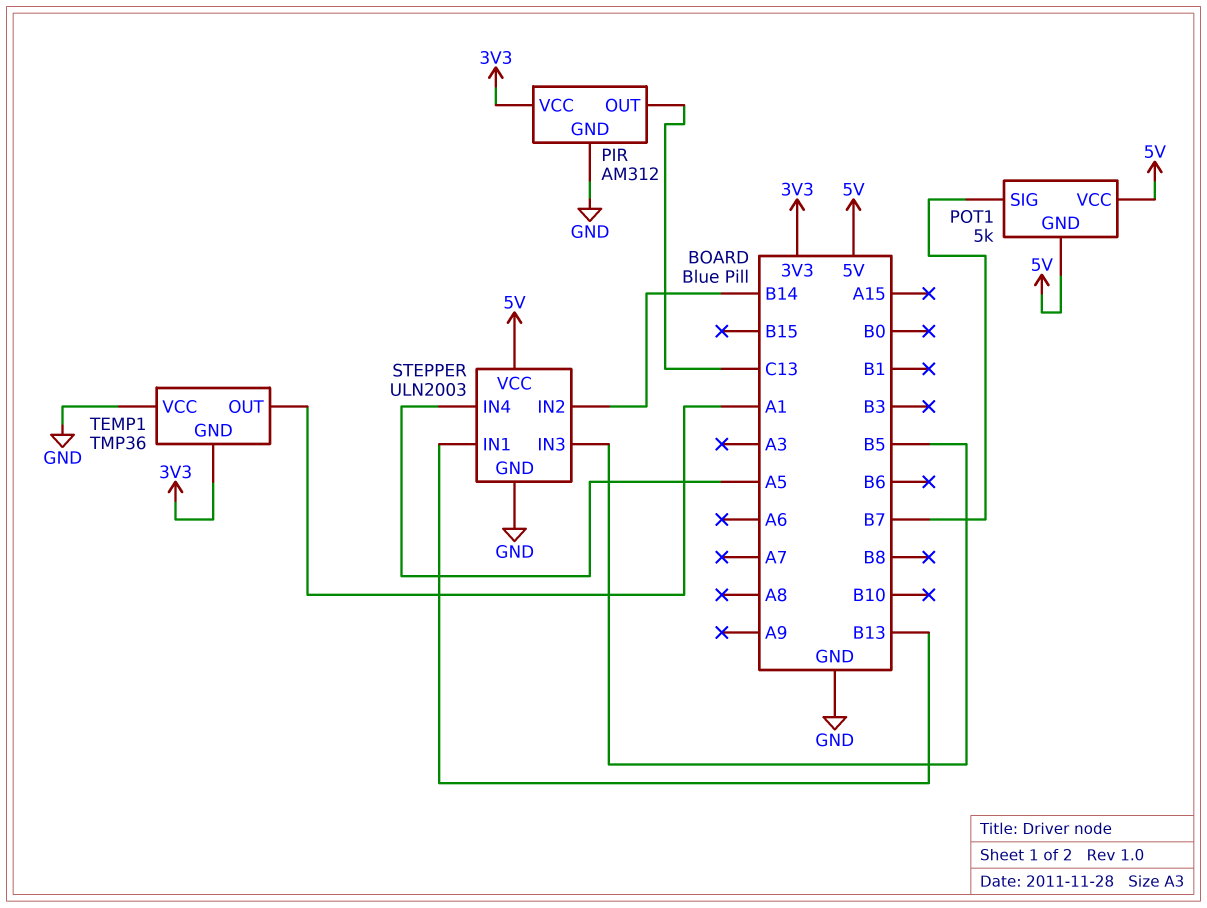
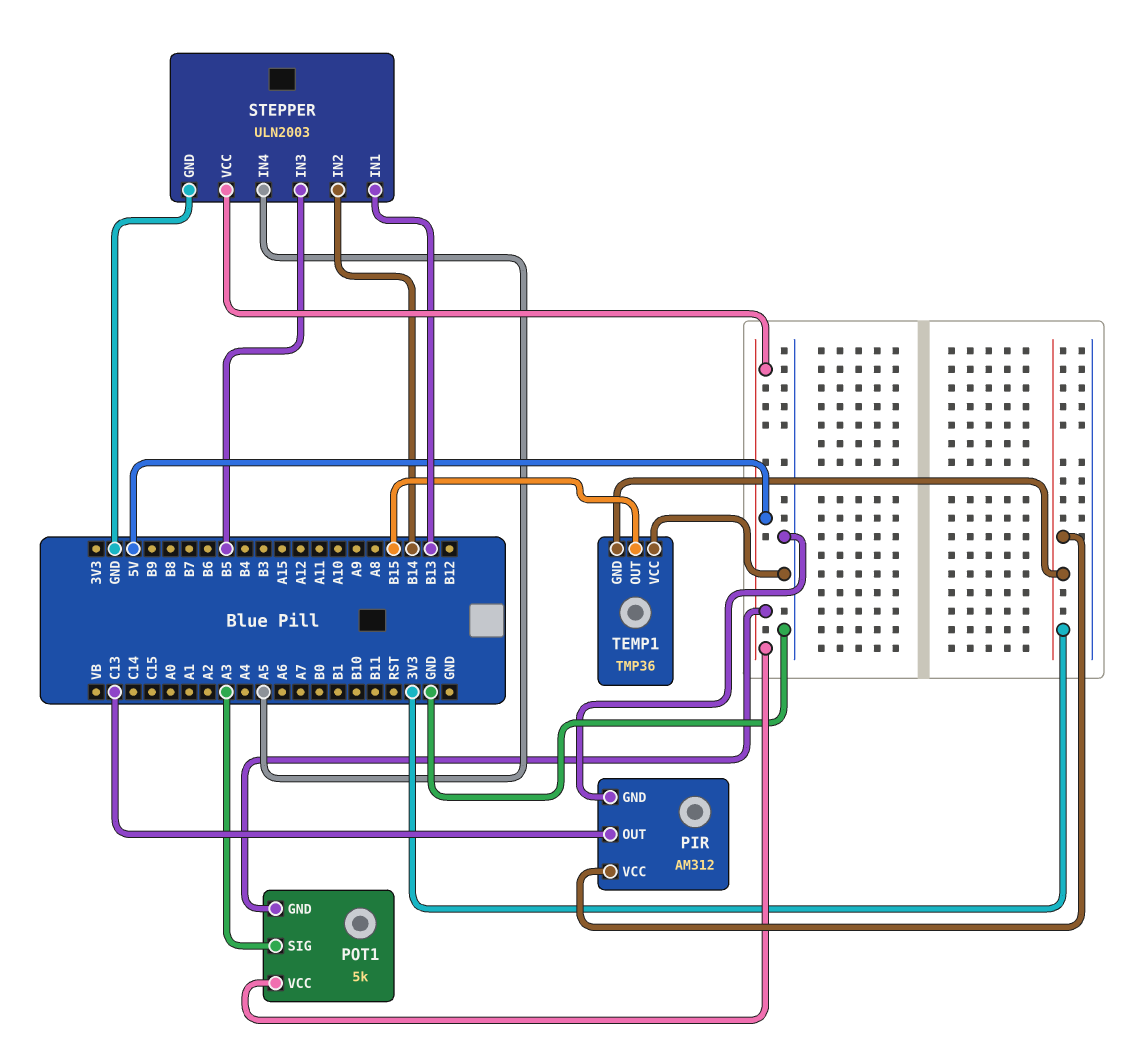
POT1 pin SIG: B7 -> A3
TEMP1 pin OUT: A1 -> B15

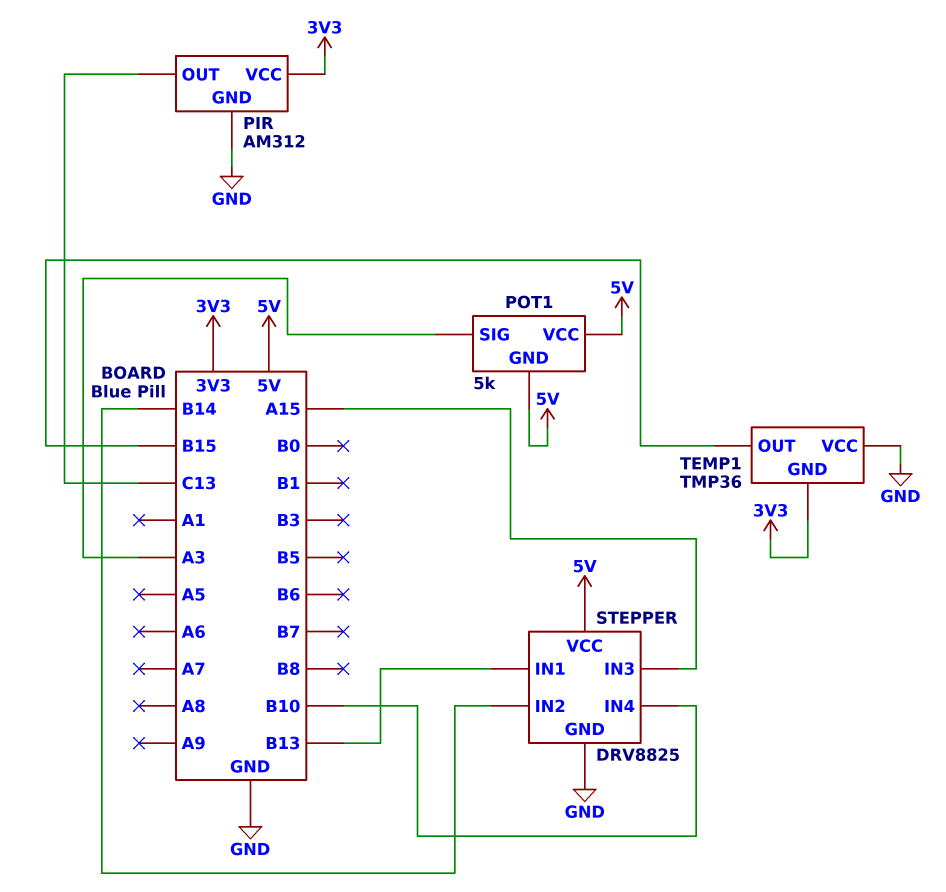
STEPPER: ULN2003 -> DRV8825
STEPPER pin IN3: B5 -> A15
STEPPER pin IN4: A5 -> B10

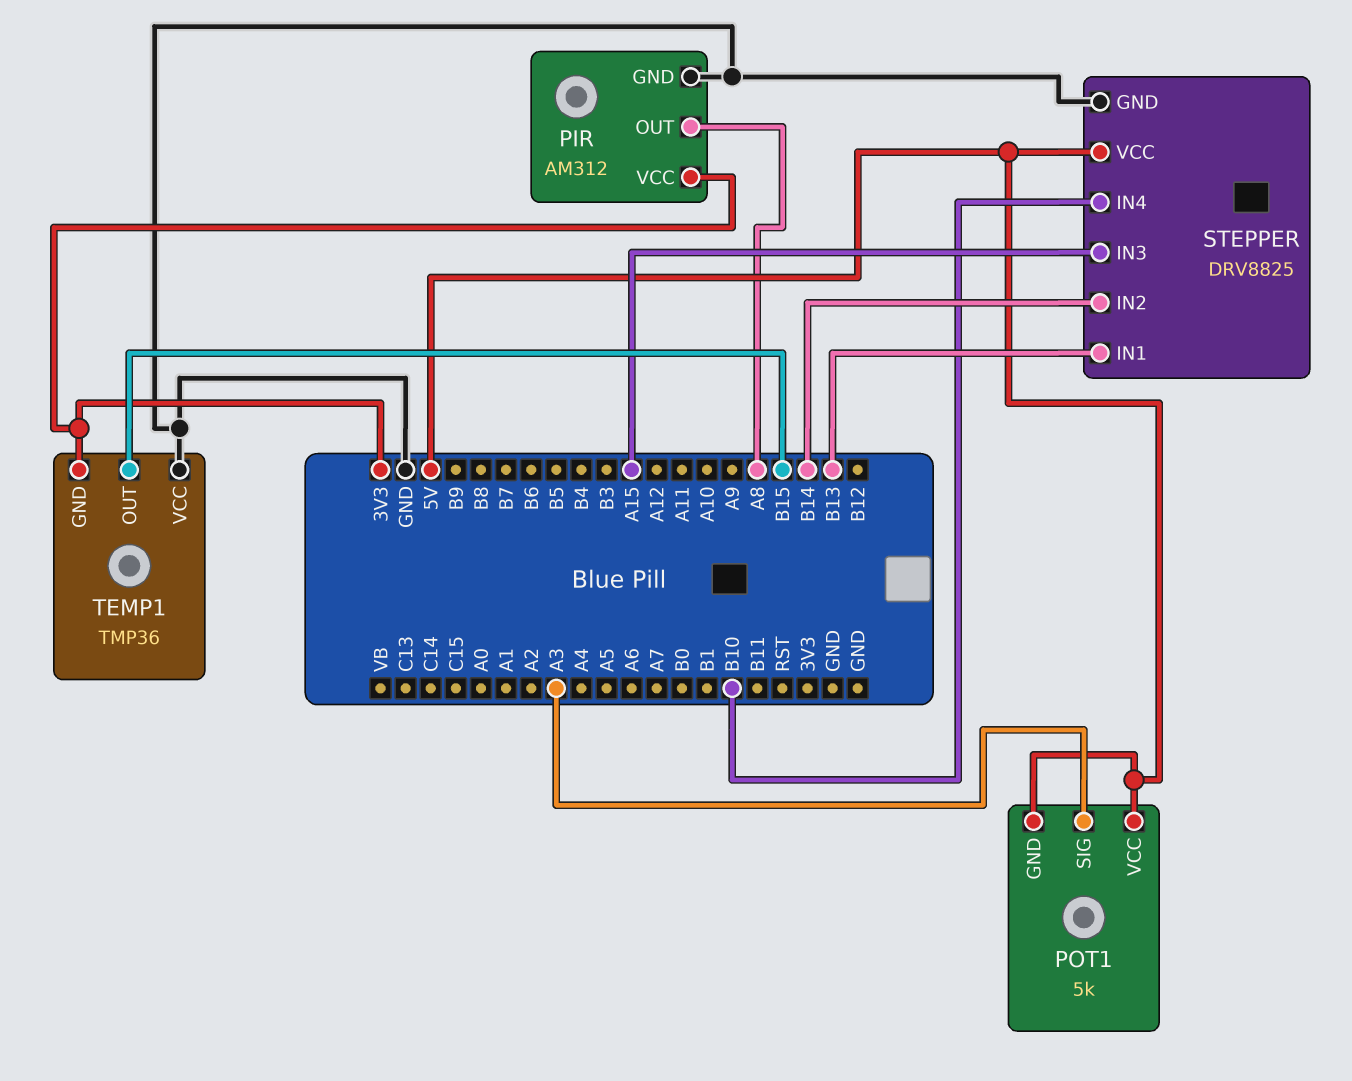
PIR pin OUT: C13 -> A8

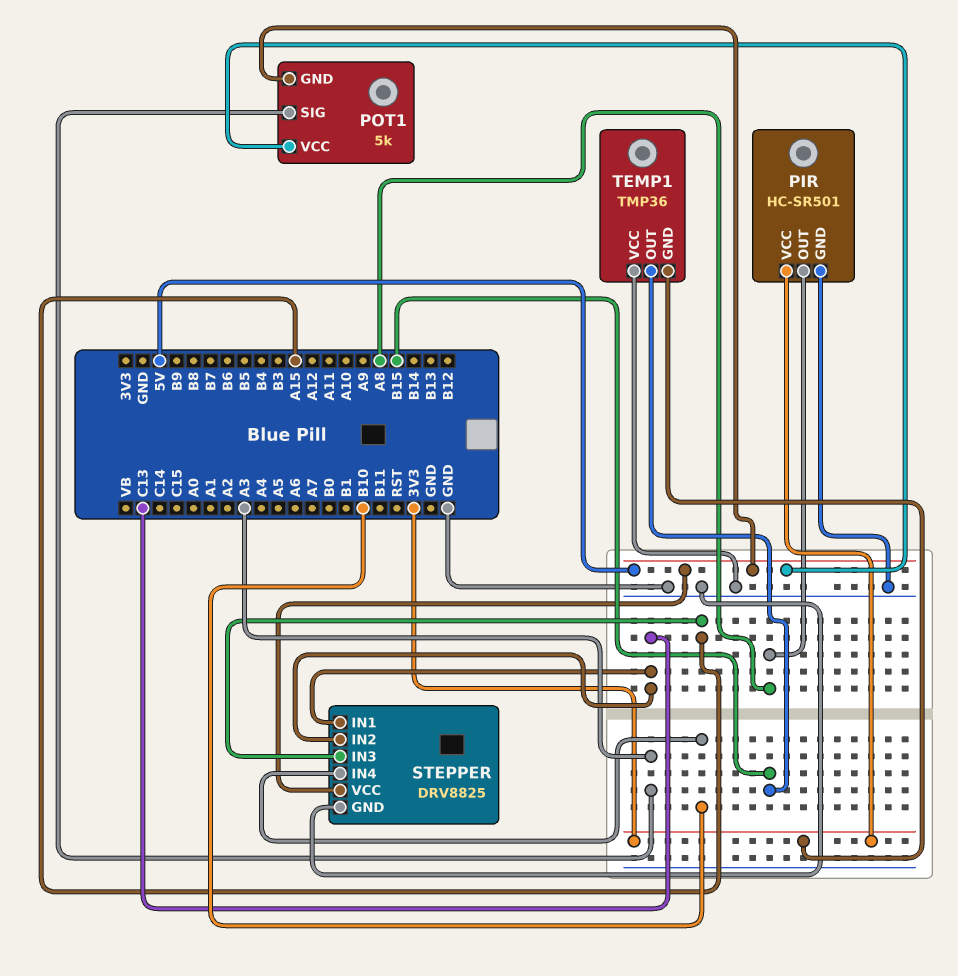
PIR: AM312 -> HC-SR501
STEPPER pin IN1: B13 -> C13
STEPPER pin IN2: B14 -> C13

